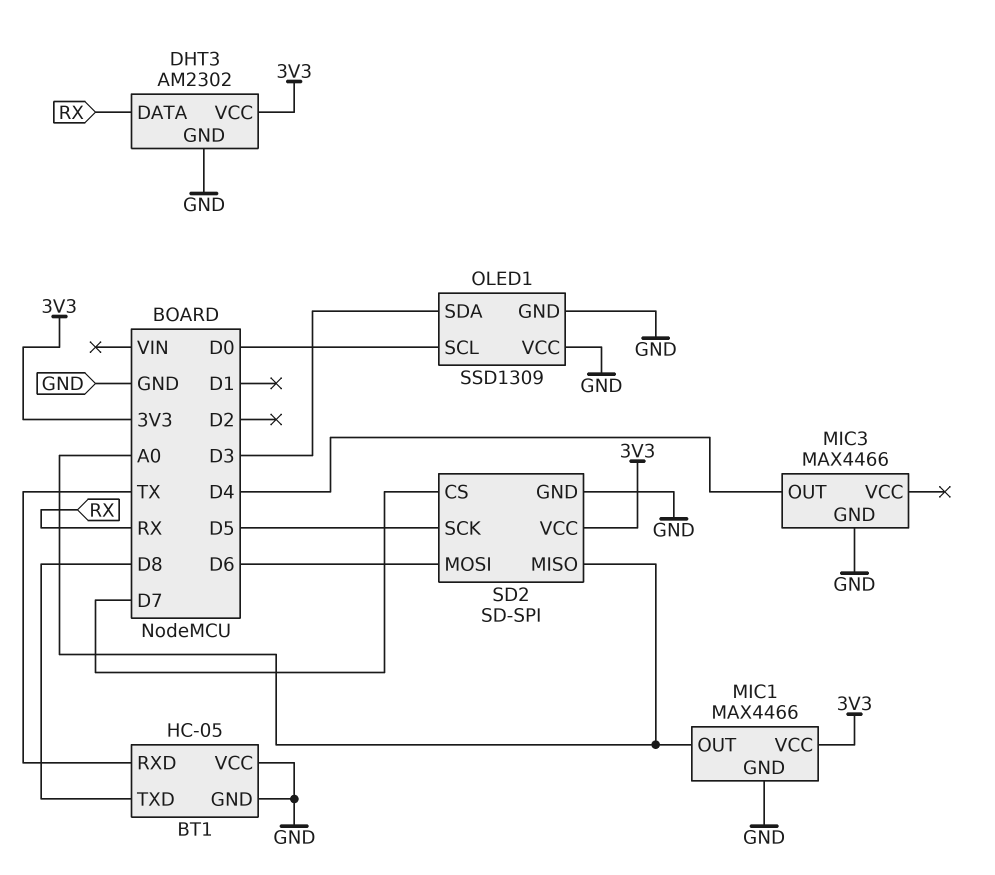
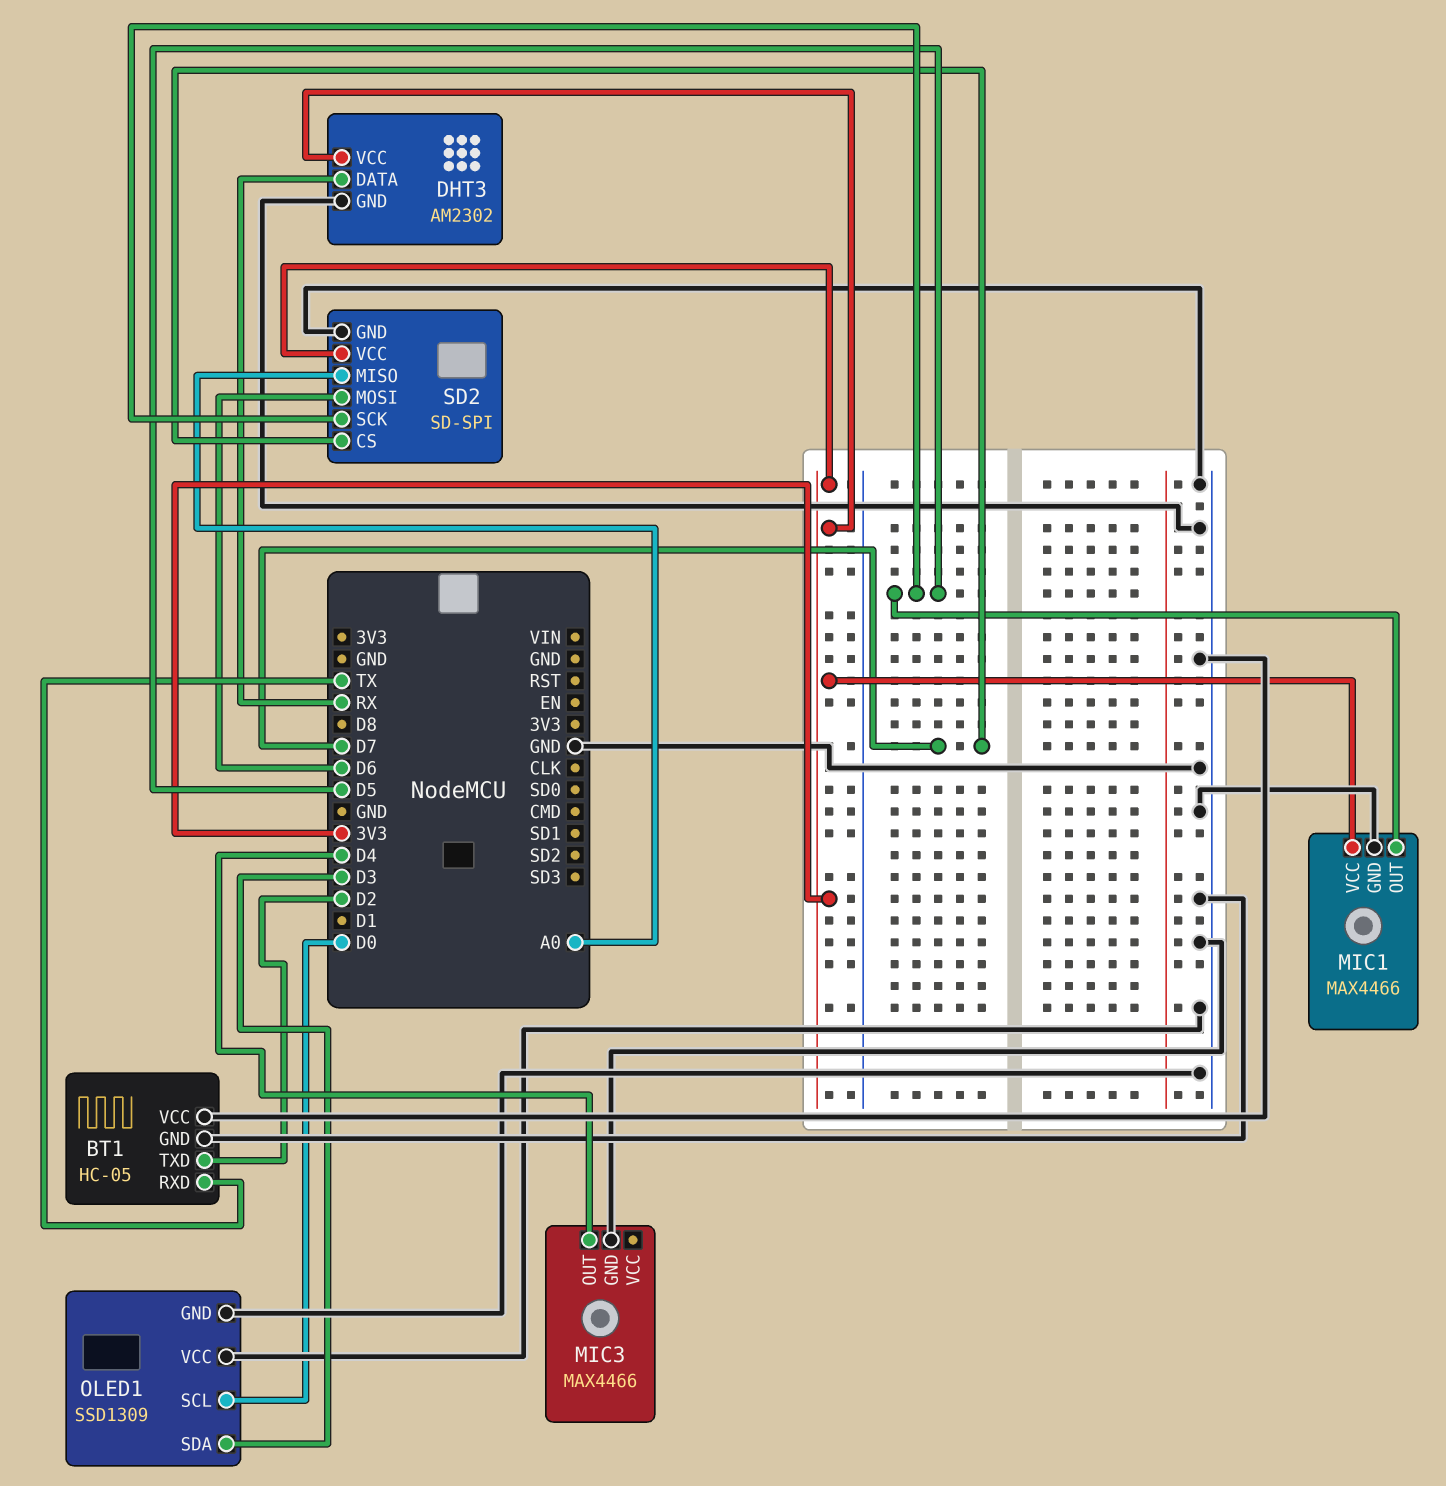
BT1 pin TXD: D8 -> D2
MIC1 pin OUT: A0 -> D5

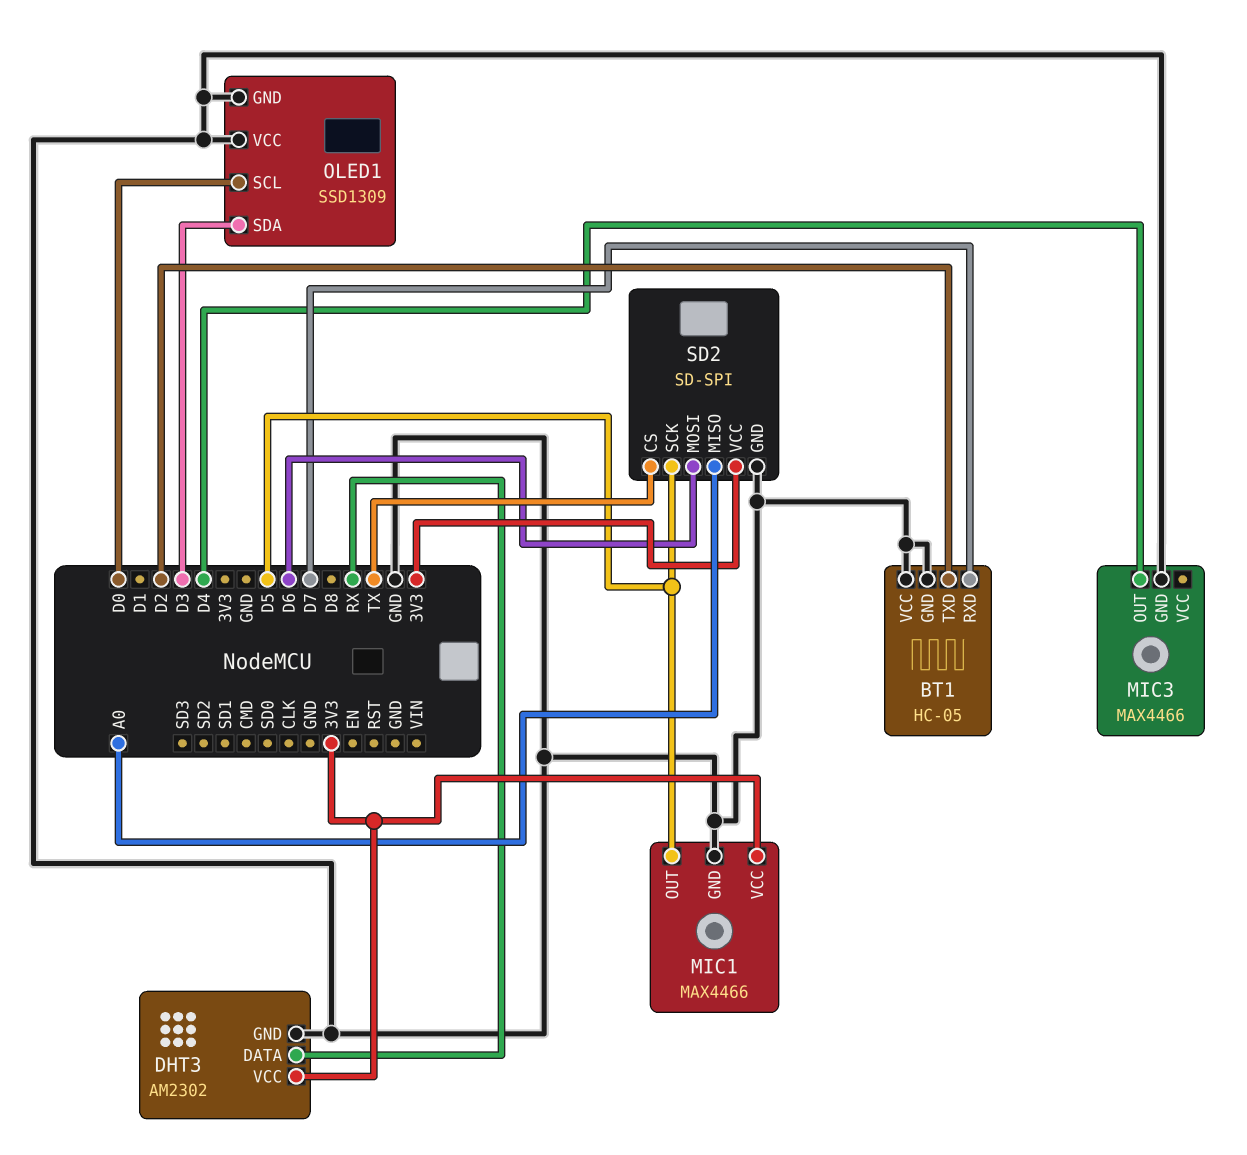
BT1 pin RXD: TX -> D7
SD2 pin CS: D7 -> TX

